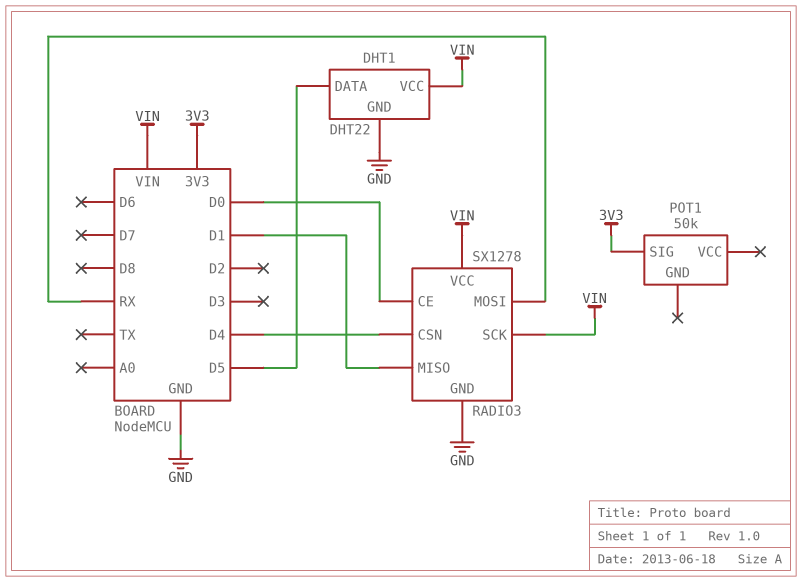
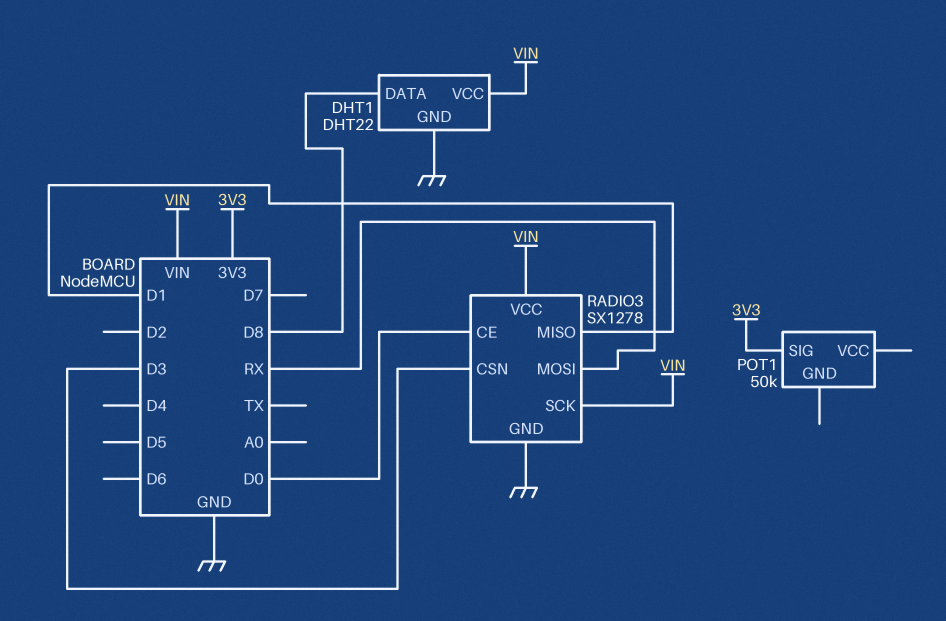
DHT1 pin DATA: D5 -> D8
RADIO3 pin CSN: D4 -> D3

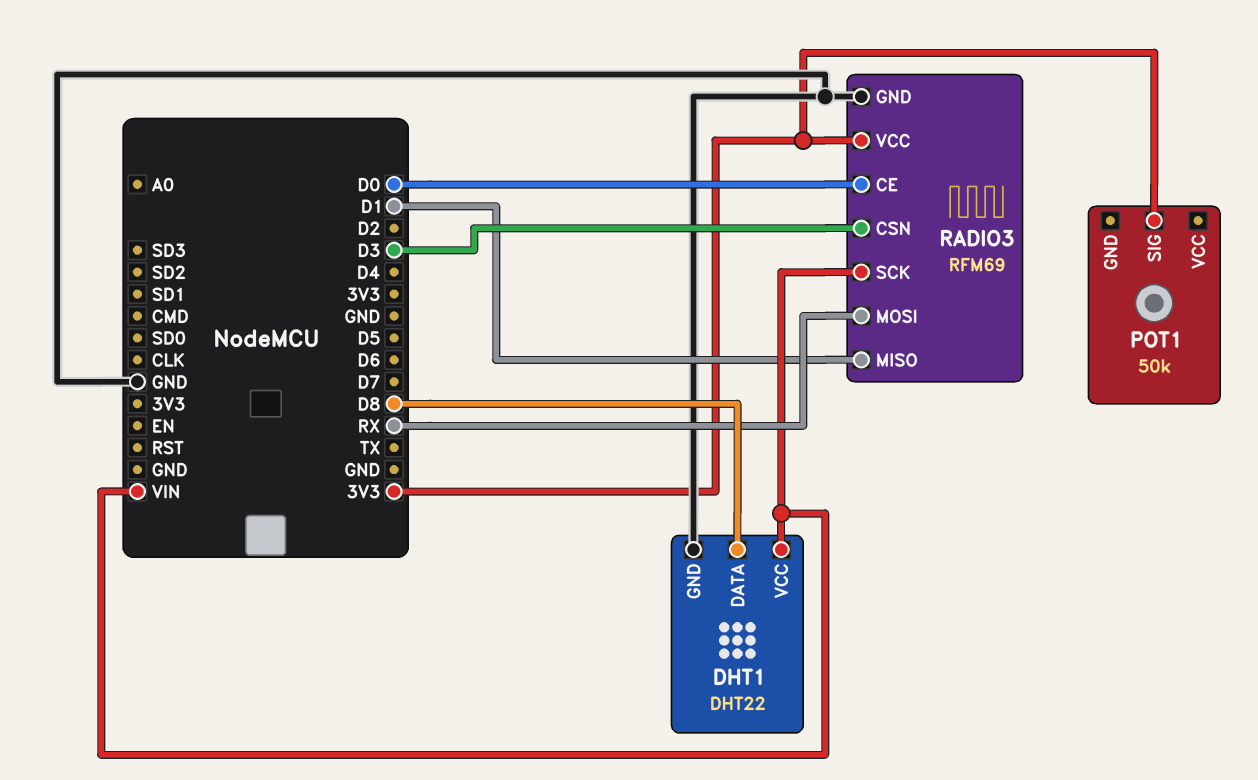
RADIO3: SX1278 -> RFM69
RADIO3 pin VCC: VIN -> 3V3

